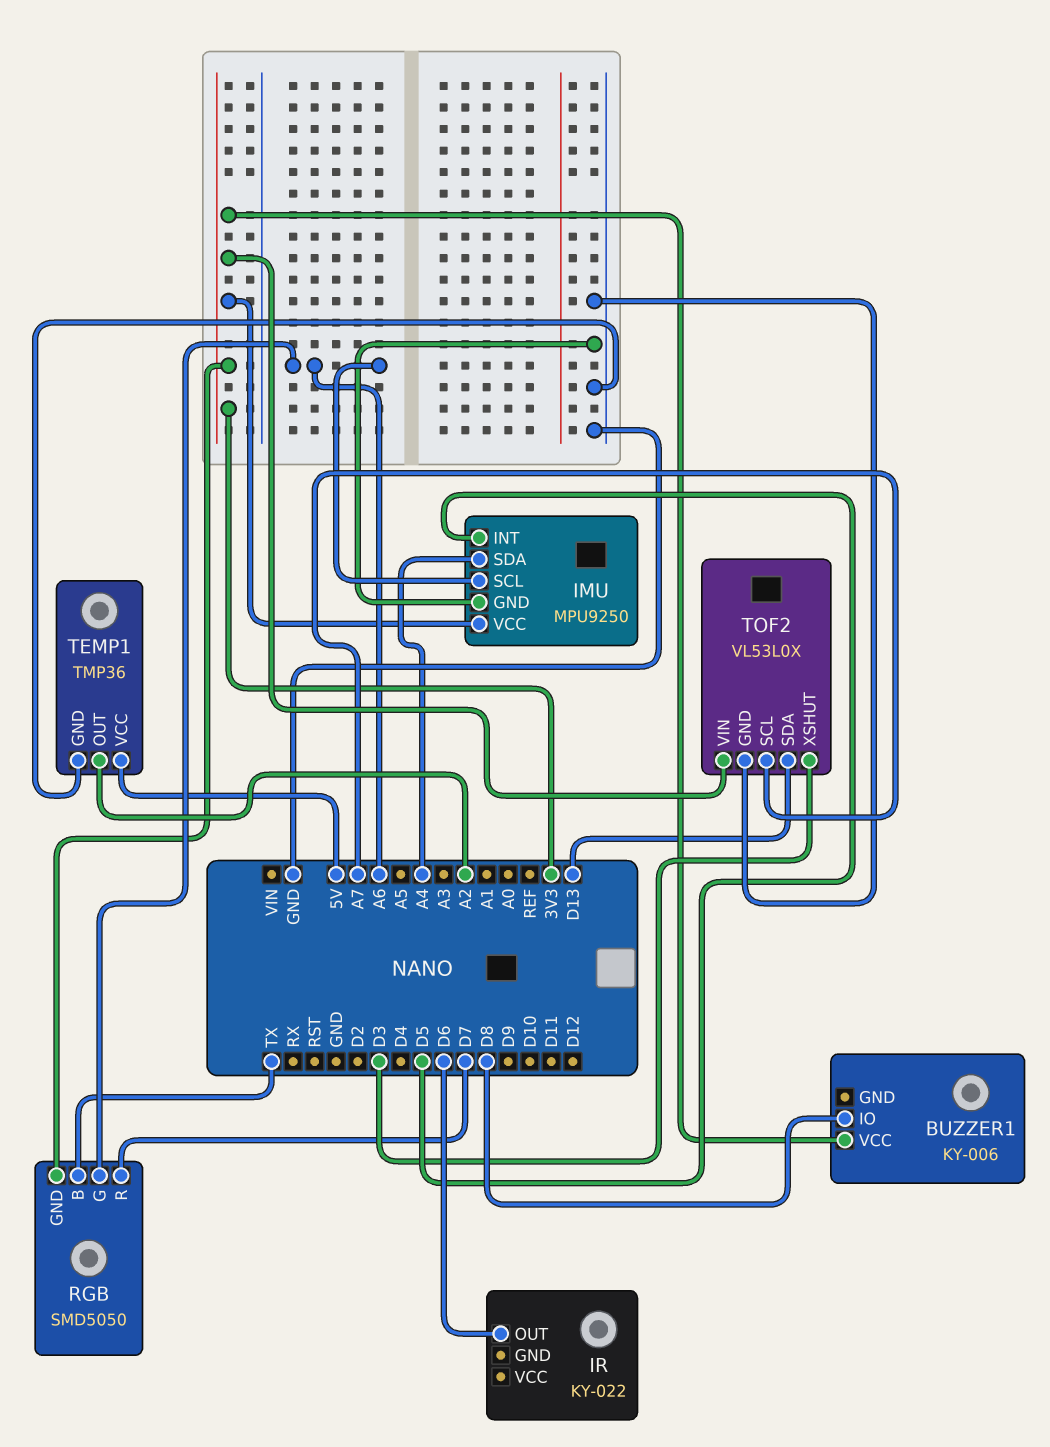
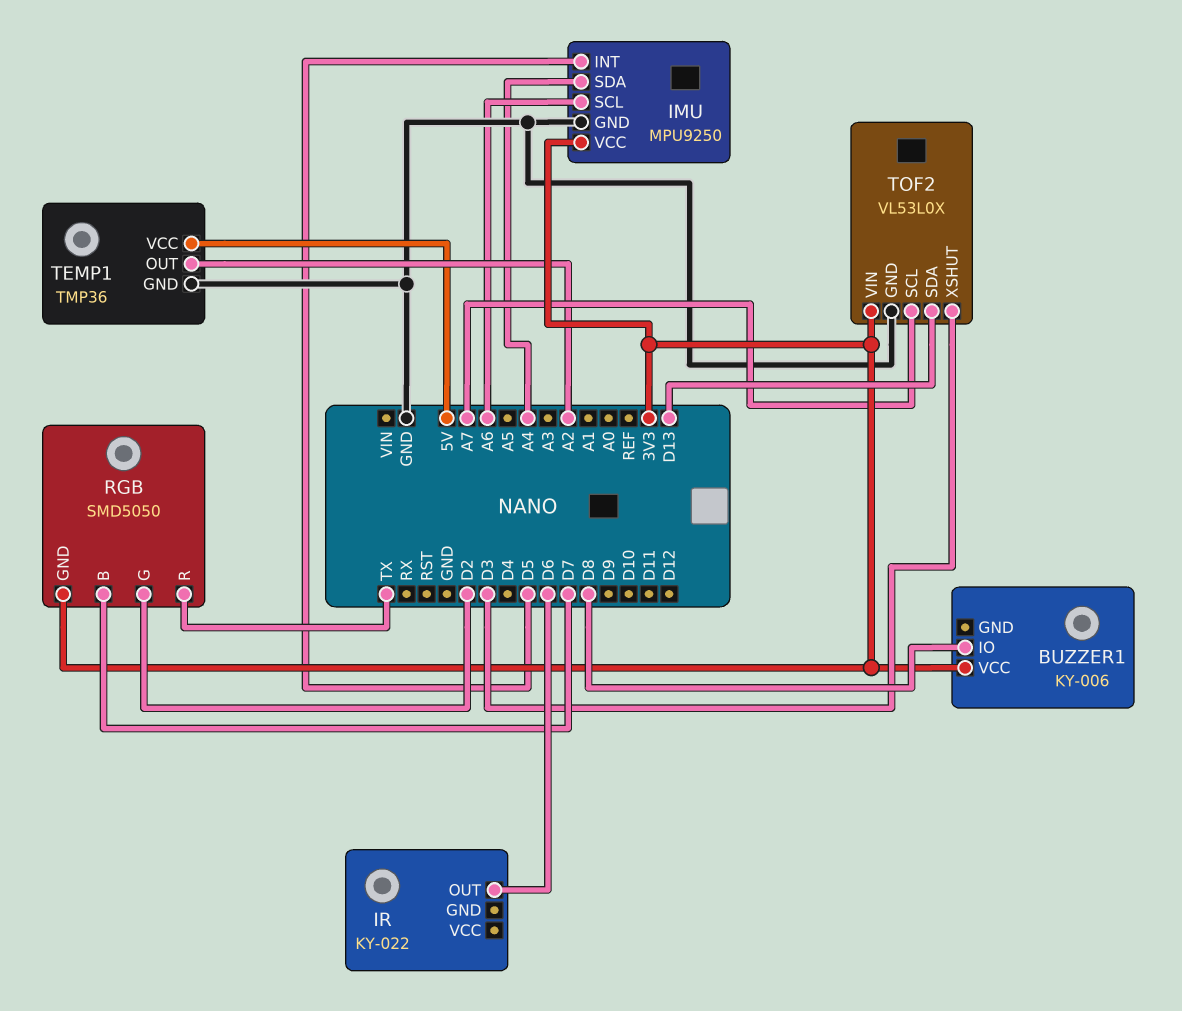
RGB pin B: TX -> D7
RGB pin G: A6 -> D2
RGB pin R: D7 -> TX

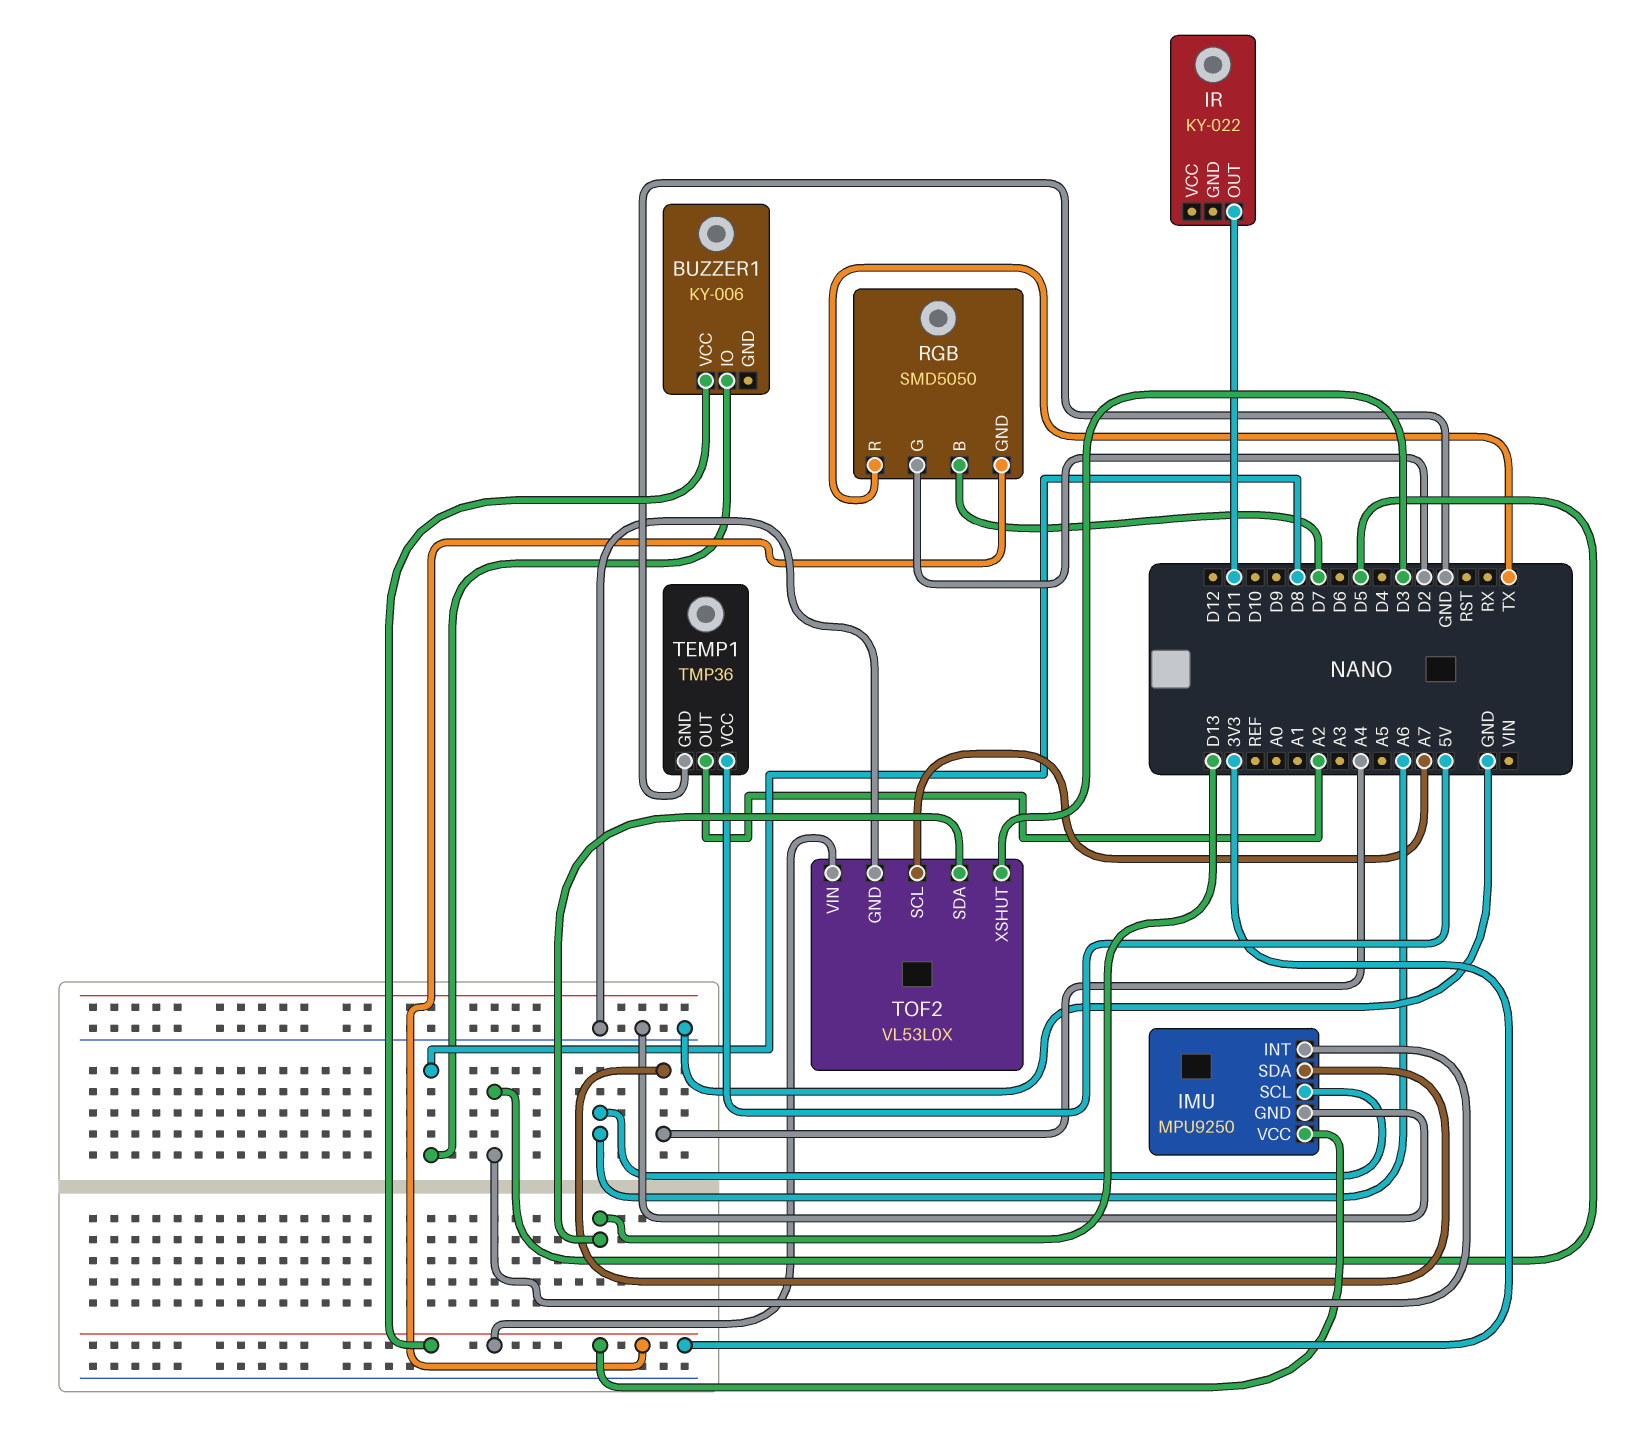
IR pin OUT: D6 -> D11

